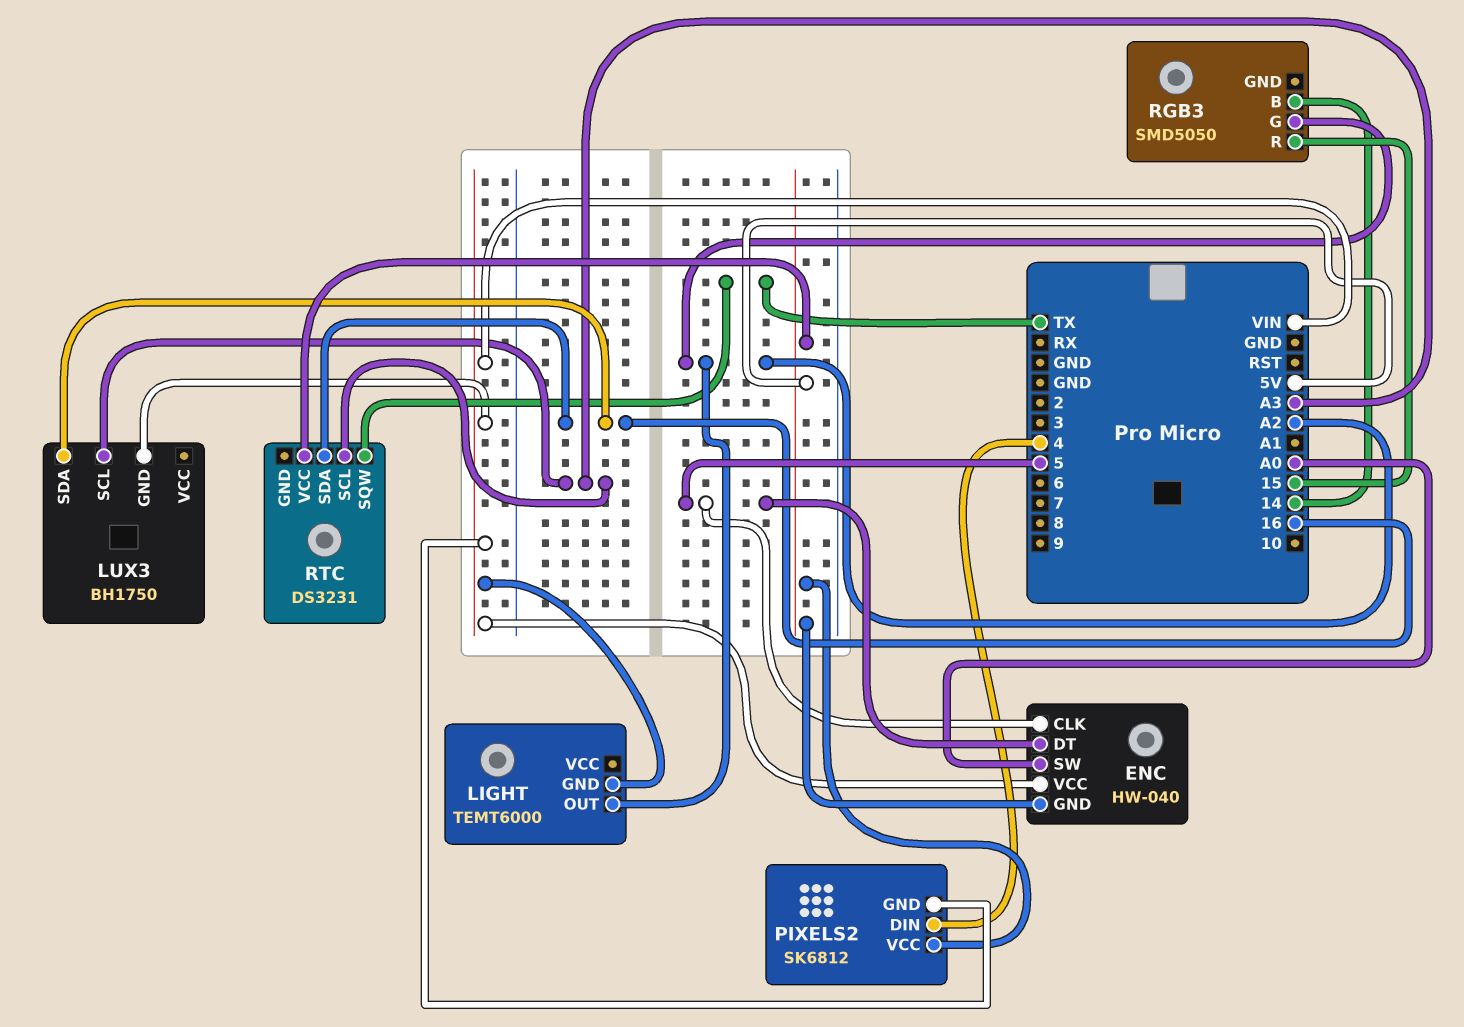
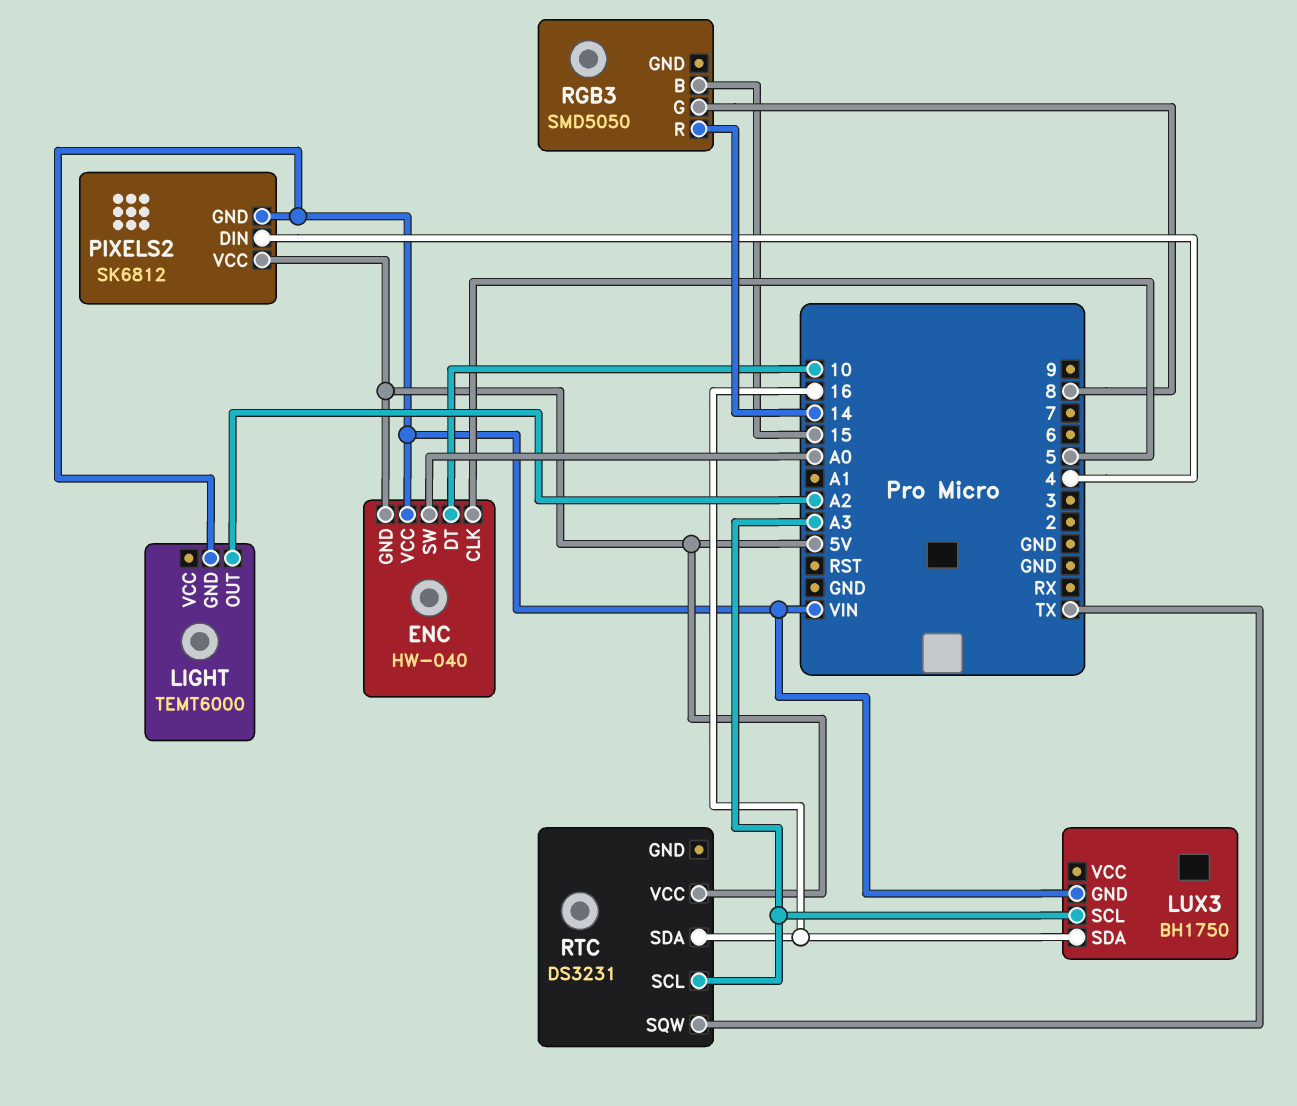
ENC pin DT: 5 -> 10
RGB3 pin B: 14 -> 15
RGB3 pin G: A2 -> 8
RGB3 pin R: 15 -> 14

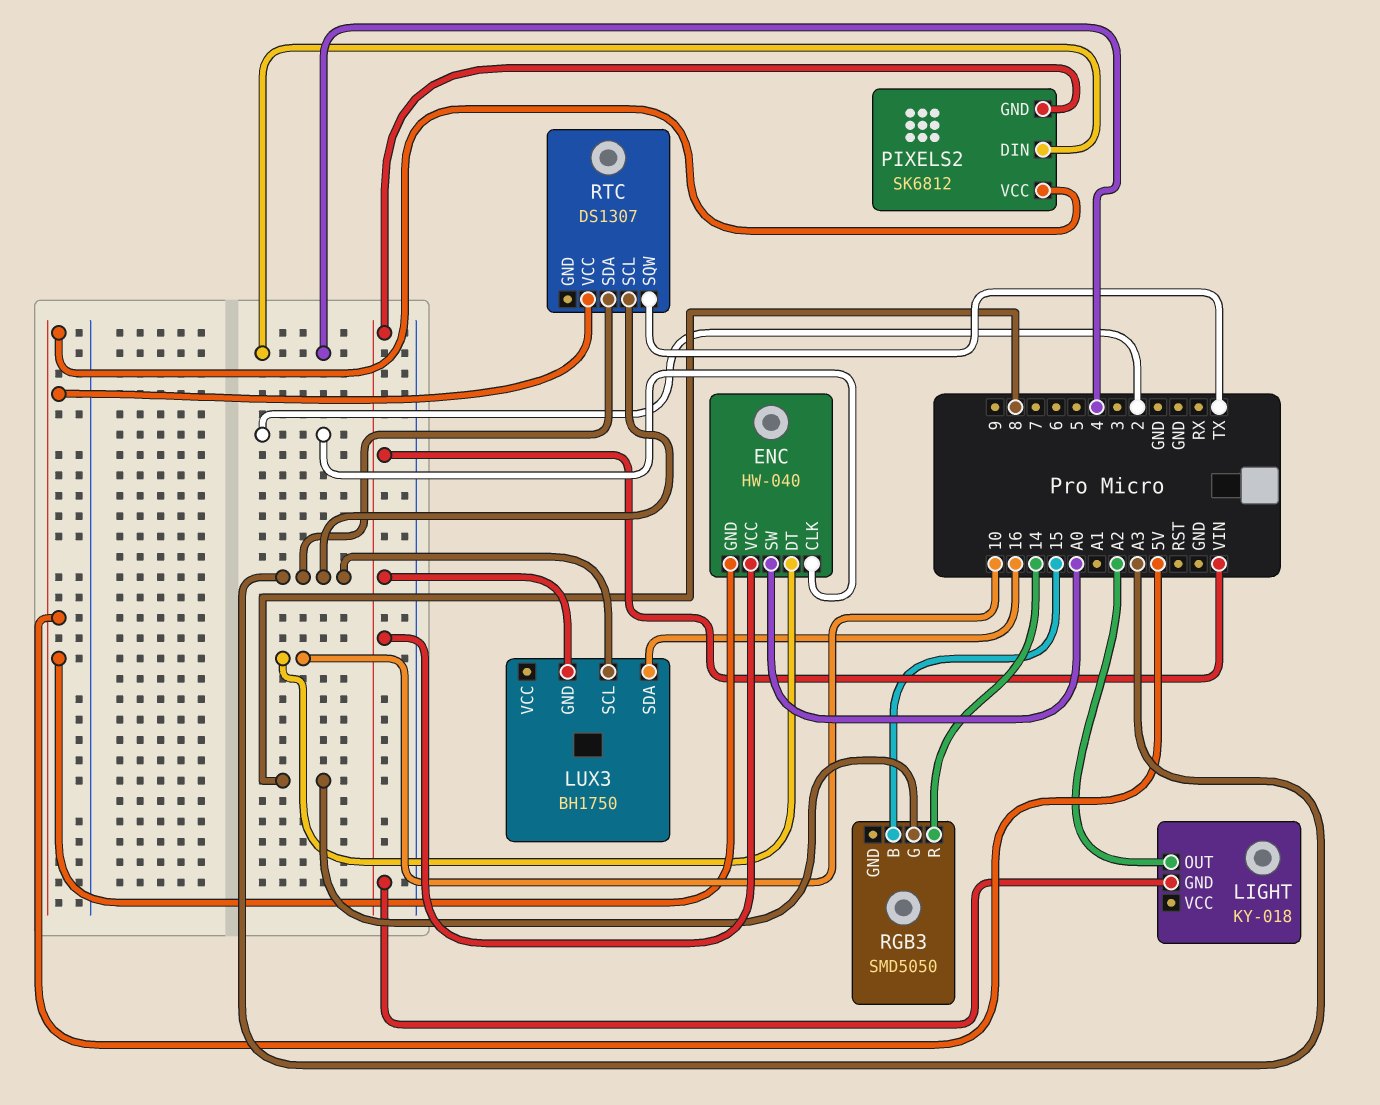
ENC pin CLK: 5 -> 2
LIGHT: TEMT6000 -> KY-018
RTC: DS3231 -> DS1307
RTC pin SDA: 16 -> A3

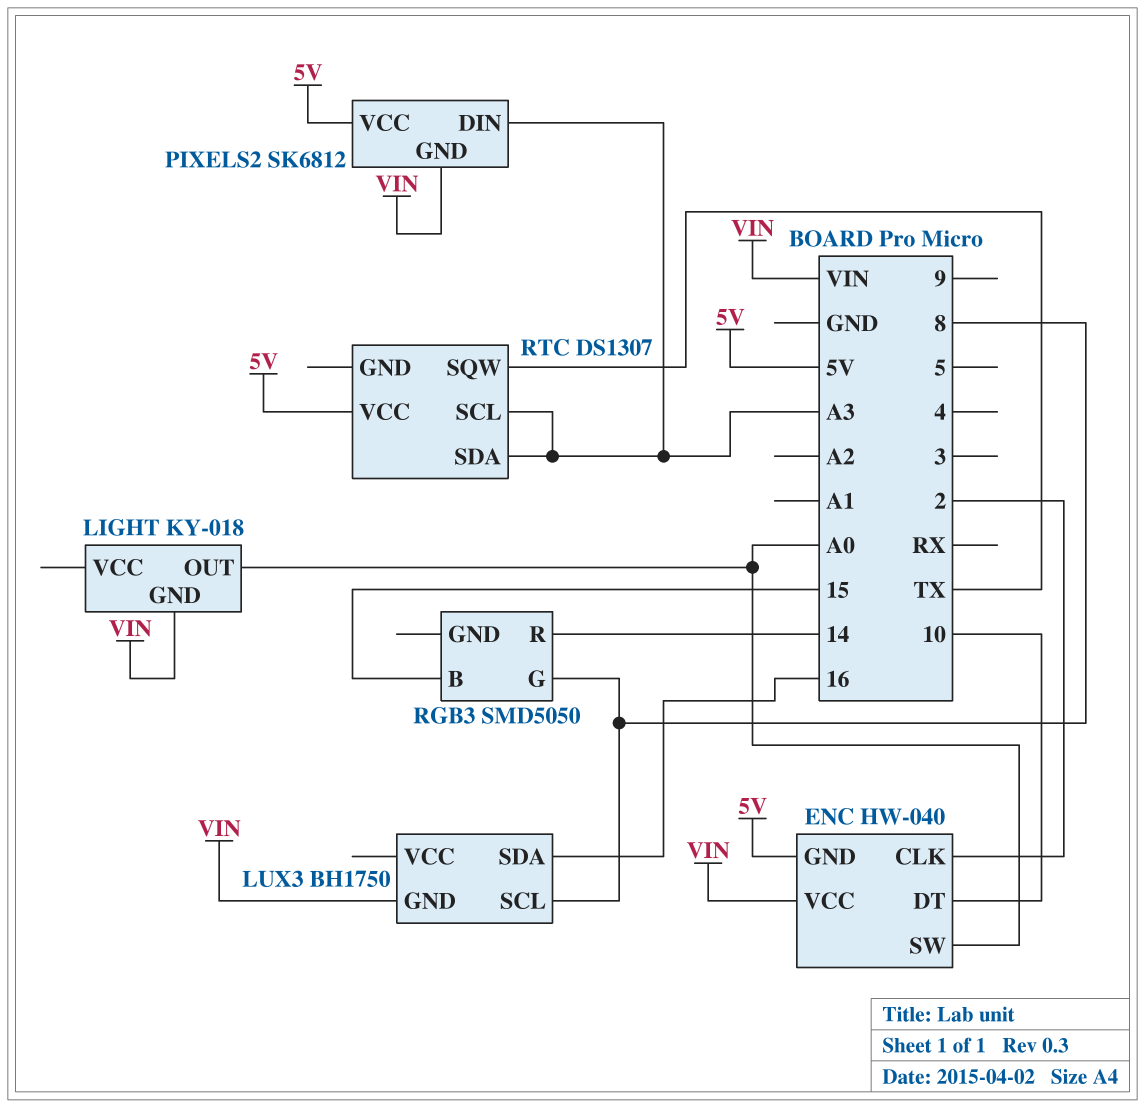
LIGHT pin OUT: A2 -> A0
LUX3 pin SCL: A3 -> 8
PIXELS2 pin DIN: 4 -> A3

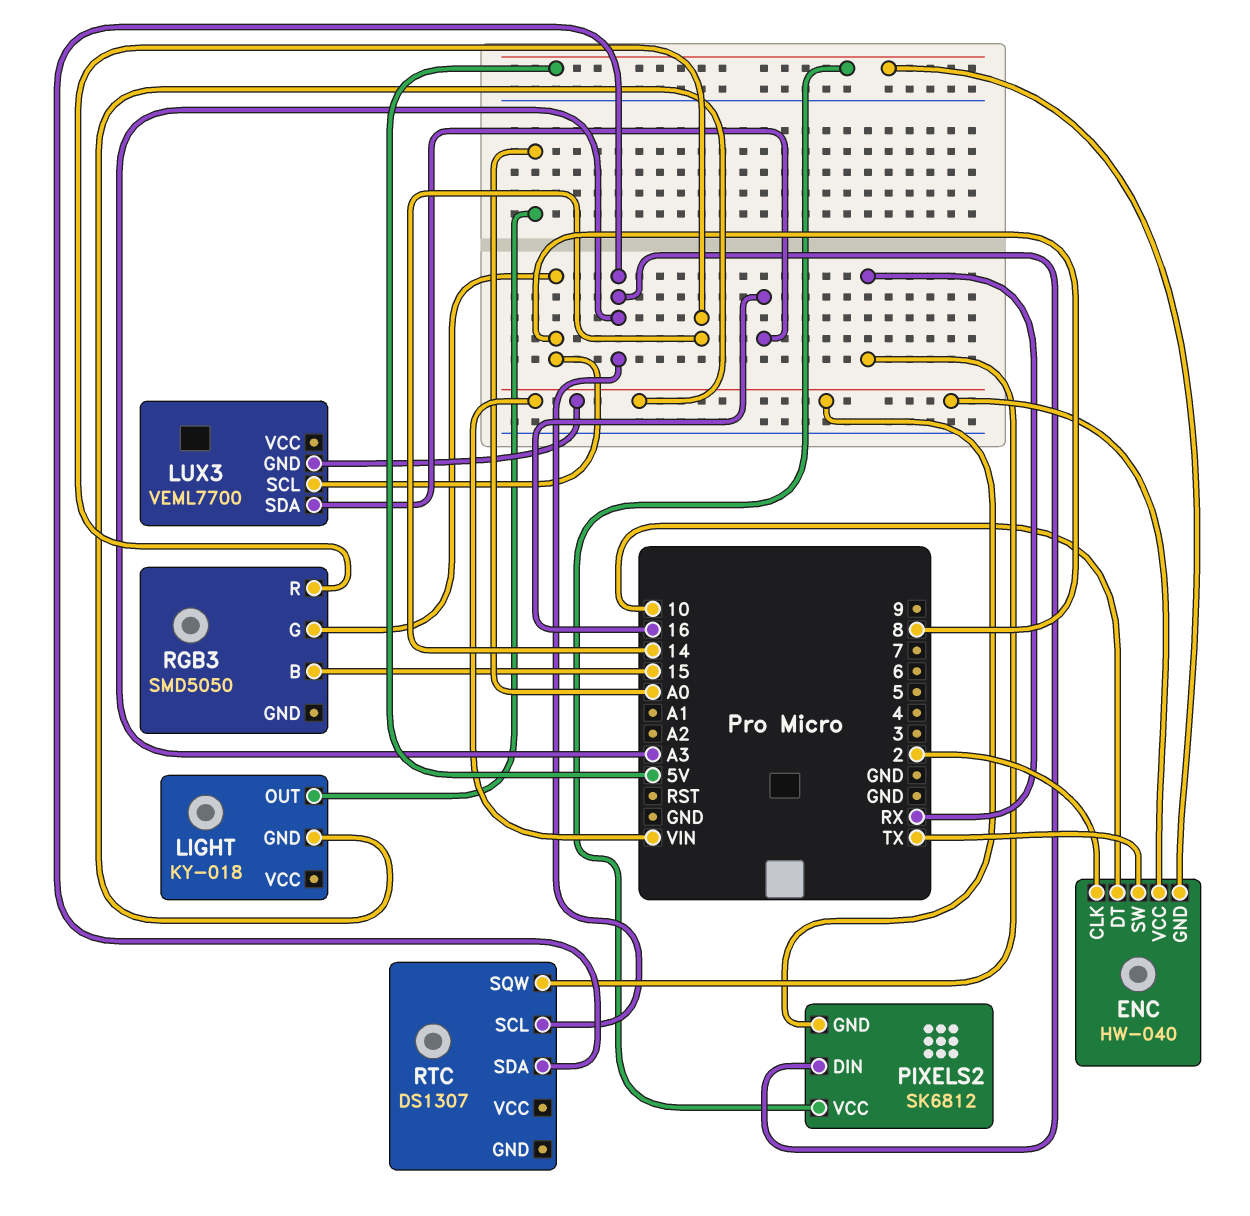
ENC pin SW: A0 -> TX
LUX3: BH1750 -> VEML7700
RTC pin SQW: TX -> RX
RTC pin VCC: 5V -> none

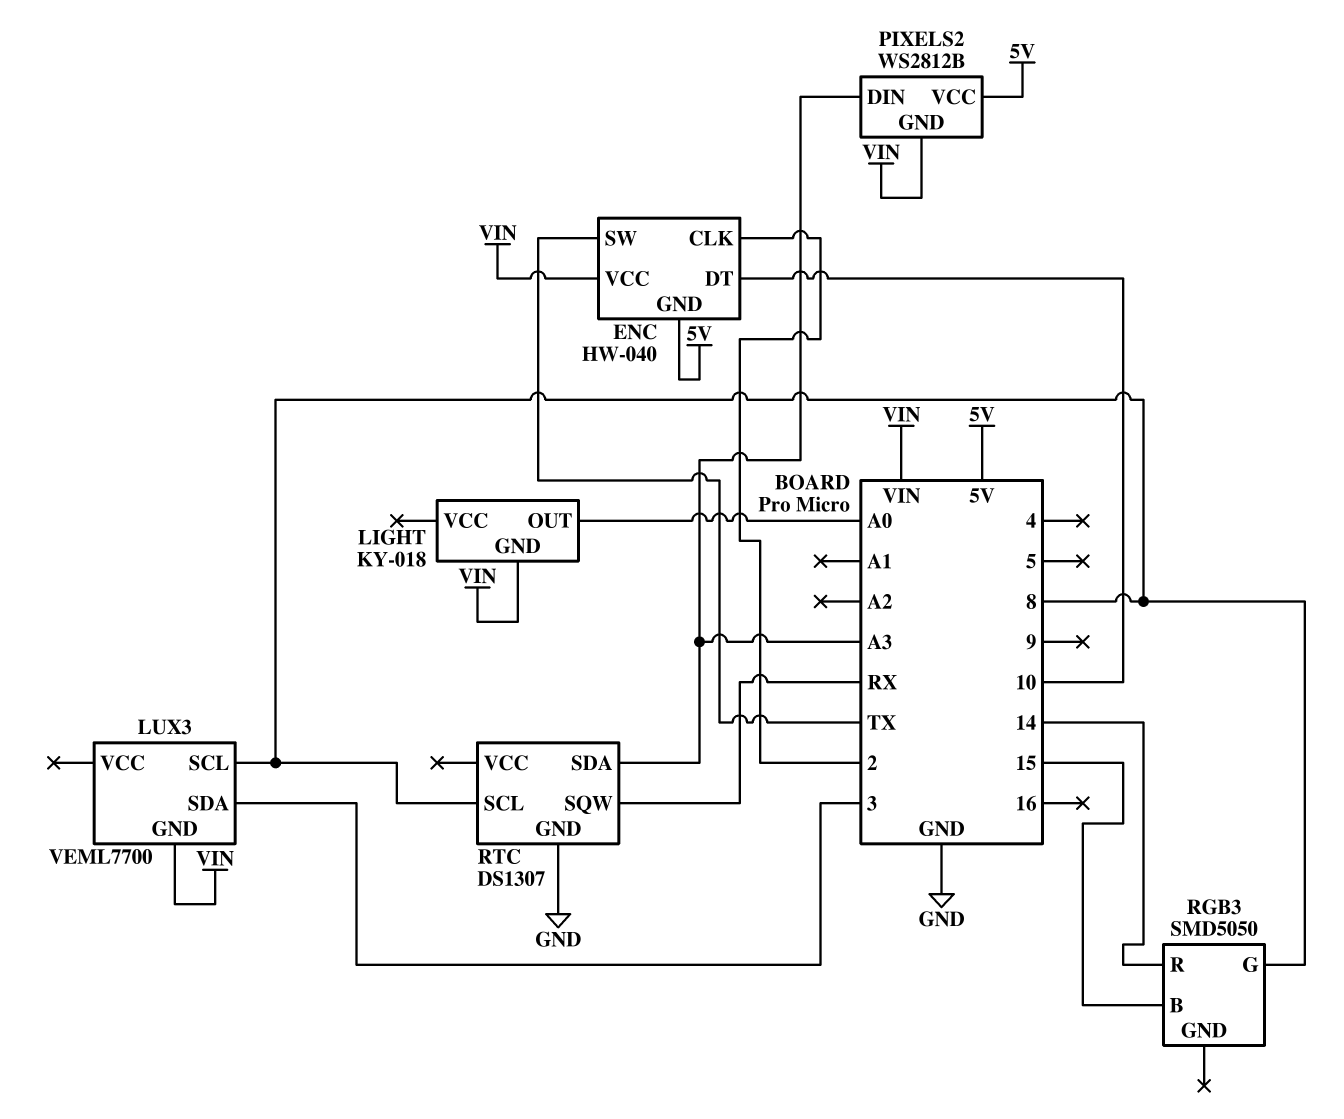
LUX3 pin SDA: 16 -> 3
PIXELS2: SK6812 -> WS2812B
RTC pin GND: none -> GND
RTC pin SCL: A3 -> 8

